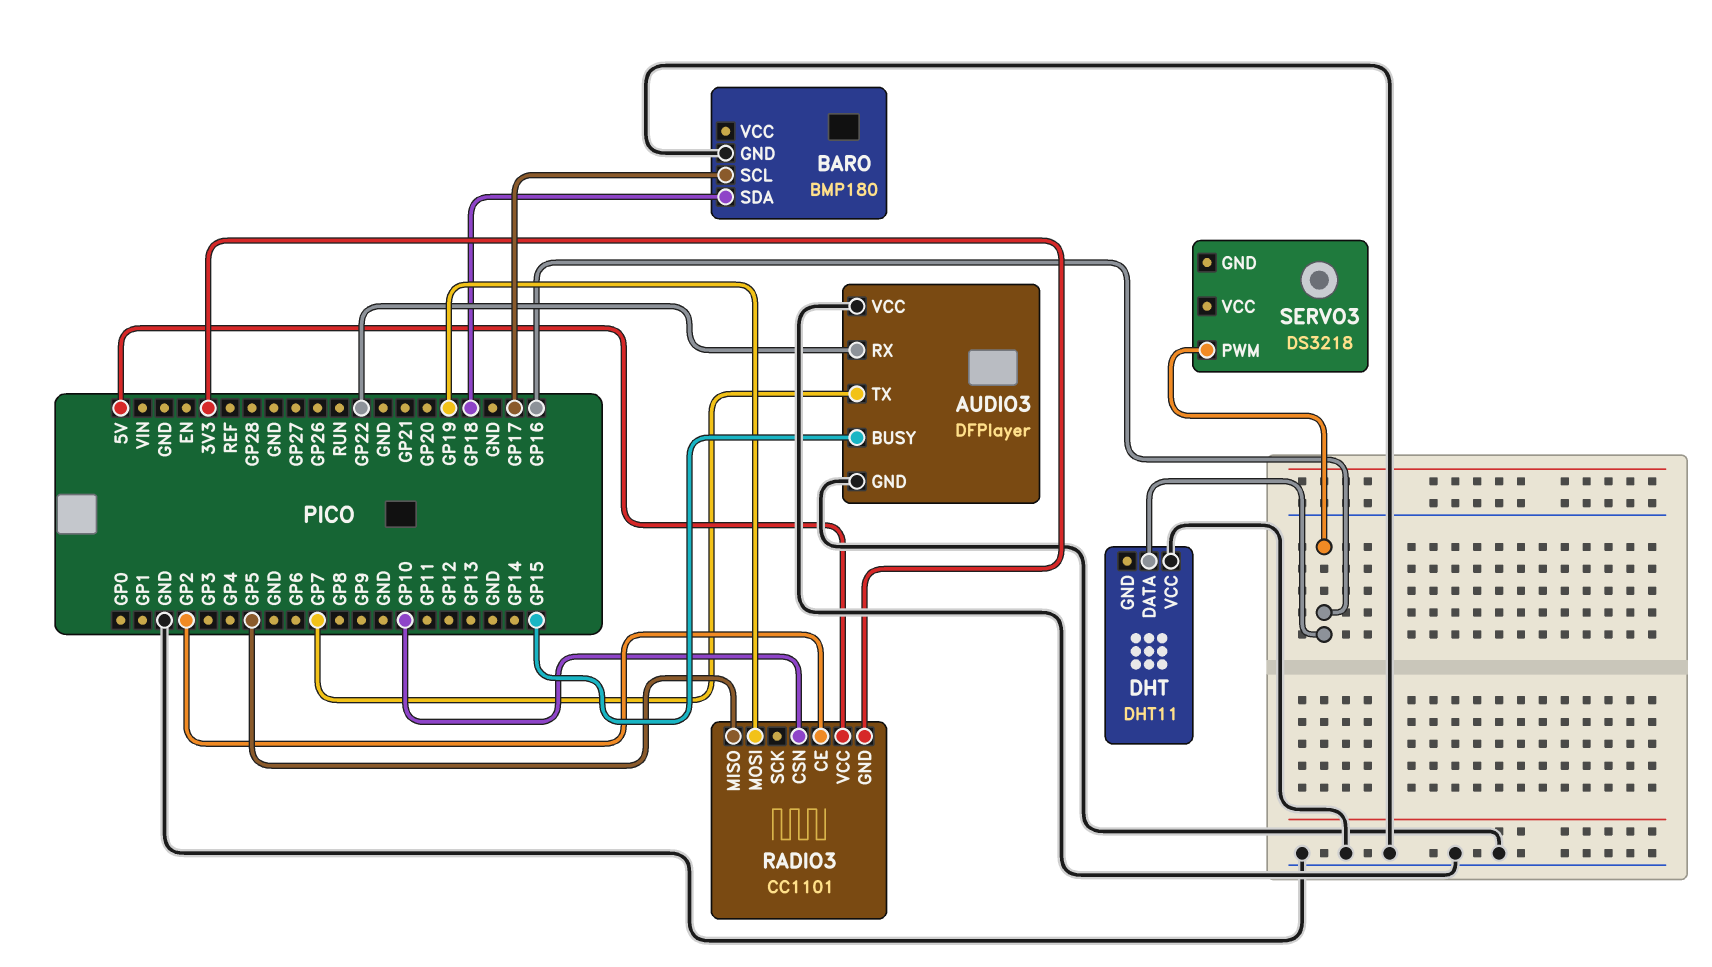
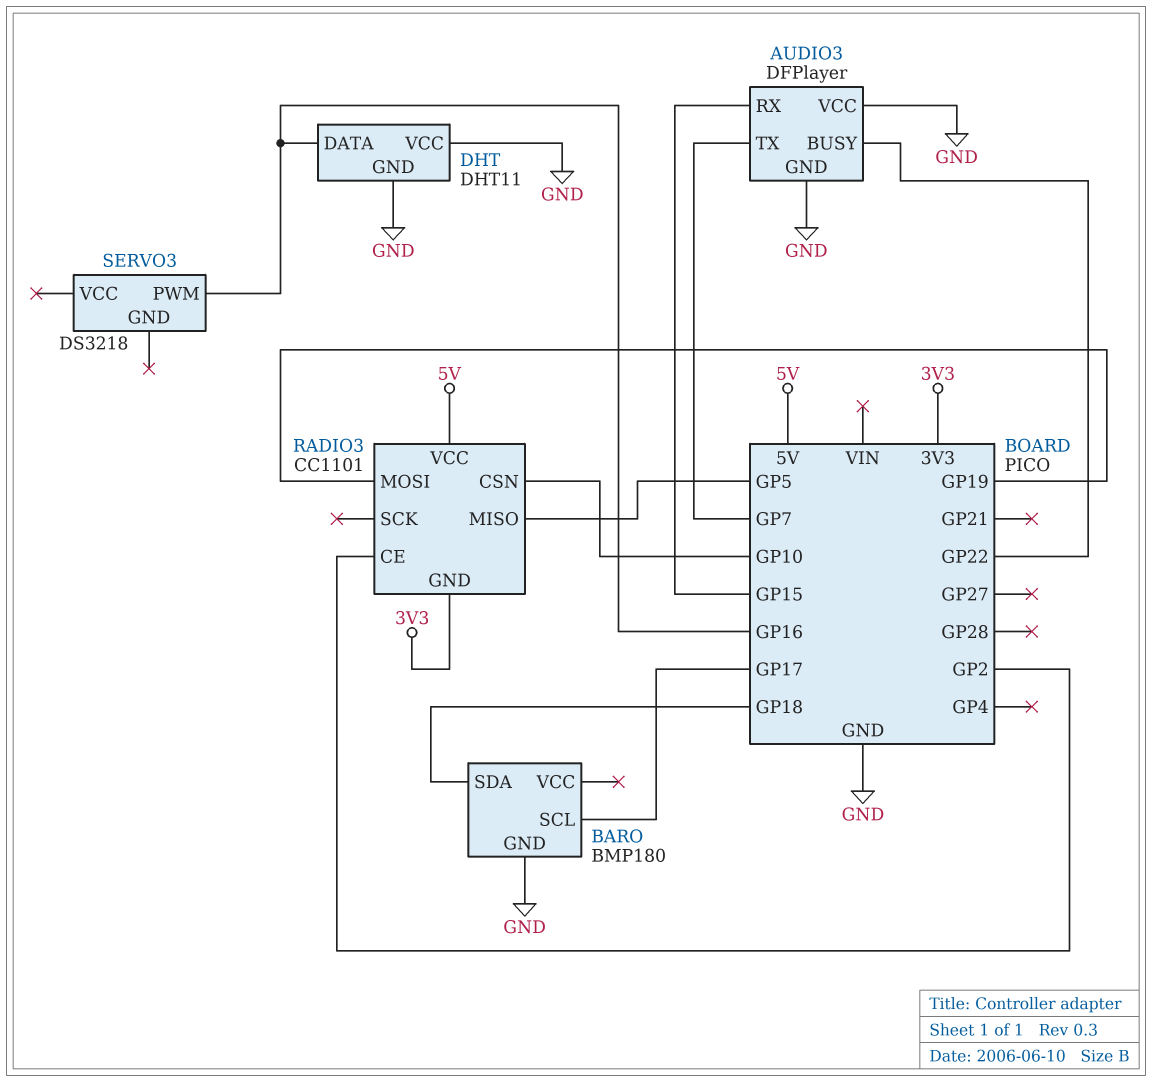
AUDIO3 pin BUSY: GP15 -> GP22
AUDIO3 pin RX: GP22 -> GP15
DHT pin GND: none -> GND

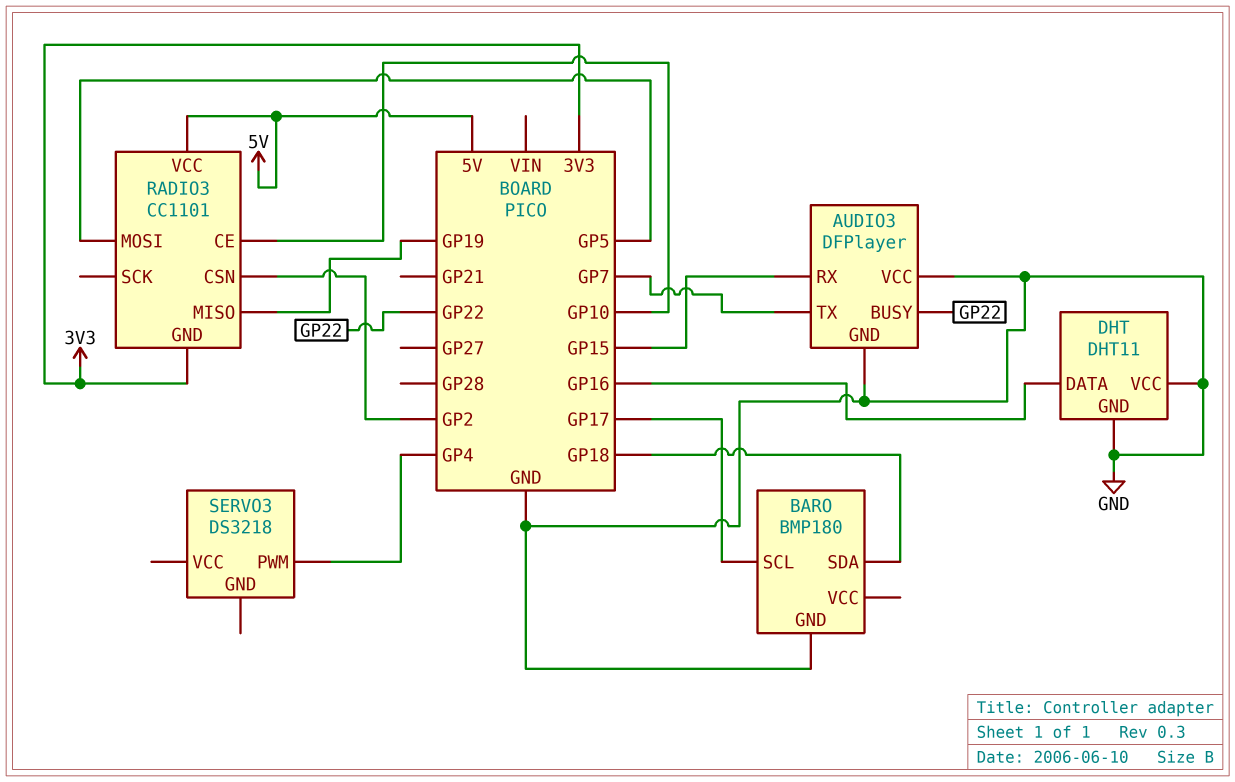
RADIO3 pin CE: GP2 -> GP10
RADIO3 pin CSN: GP10 -> GP2
RADIO3 pin MISO: GP5 -> GP19
RADIO3 pin MOSI: GP19 -> GP5
SERVO3 pin PWM: GP16 -> GP4

